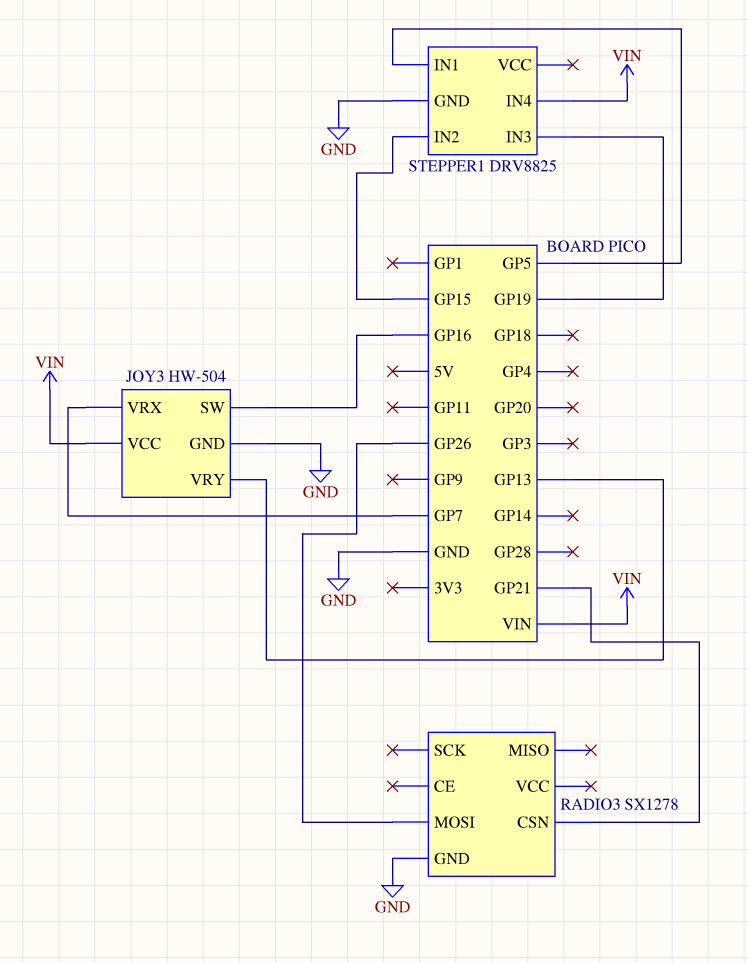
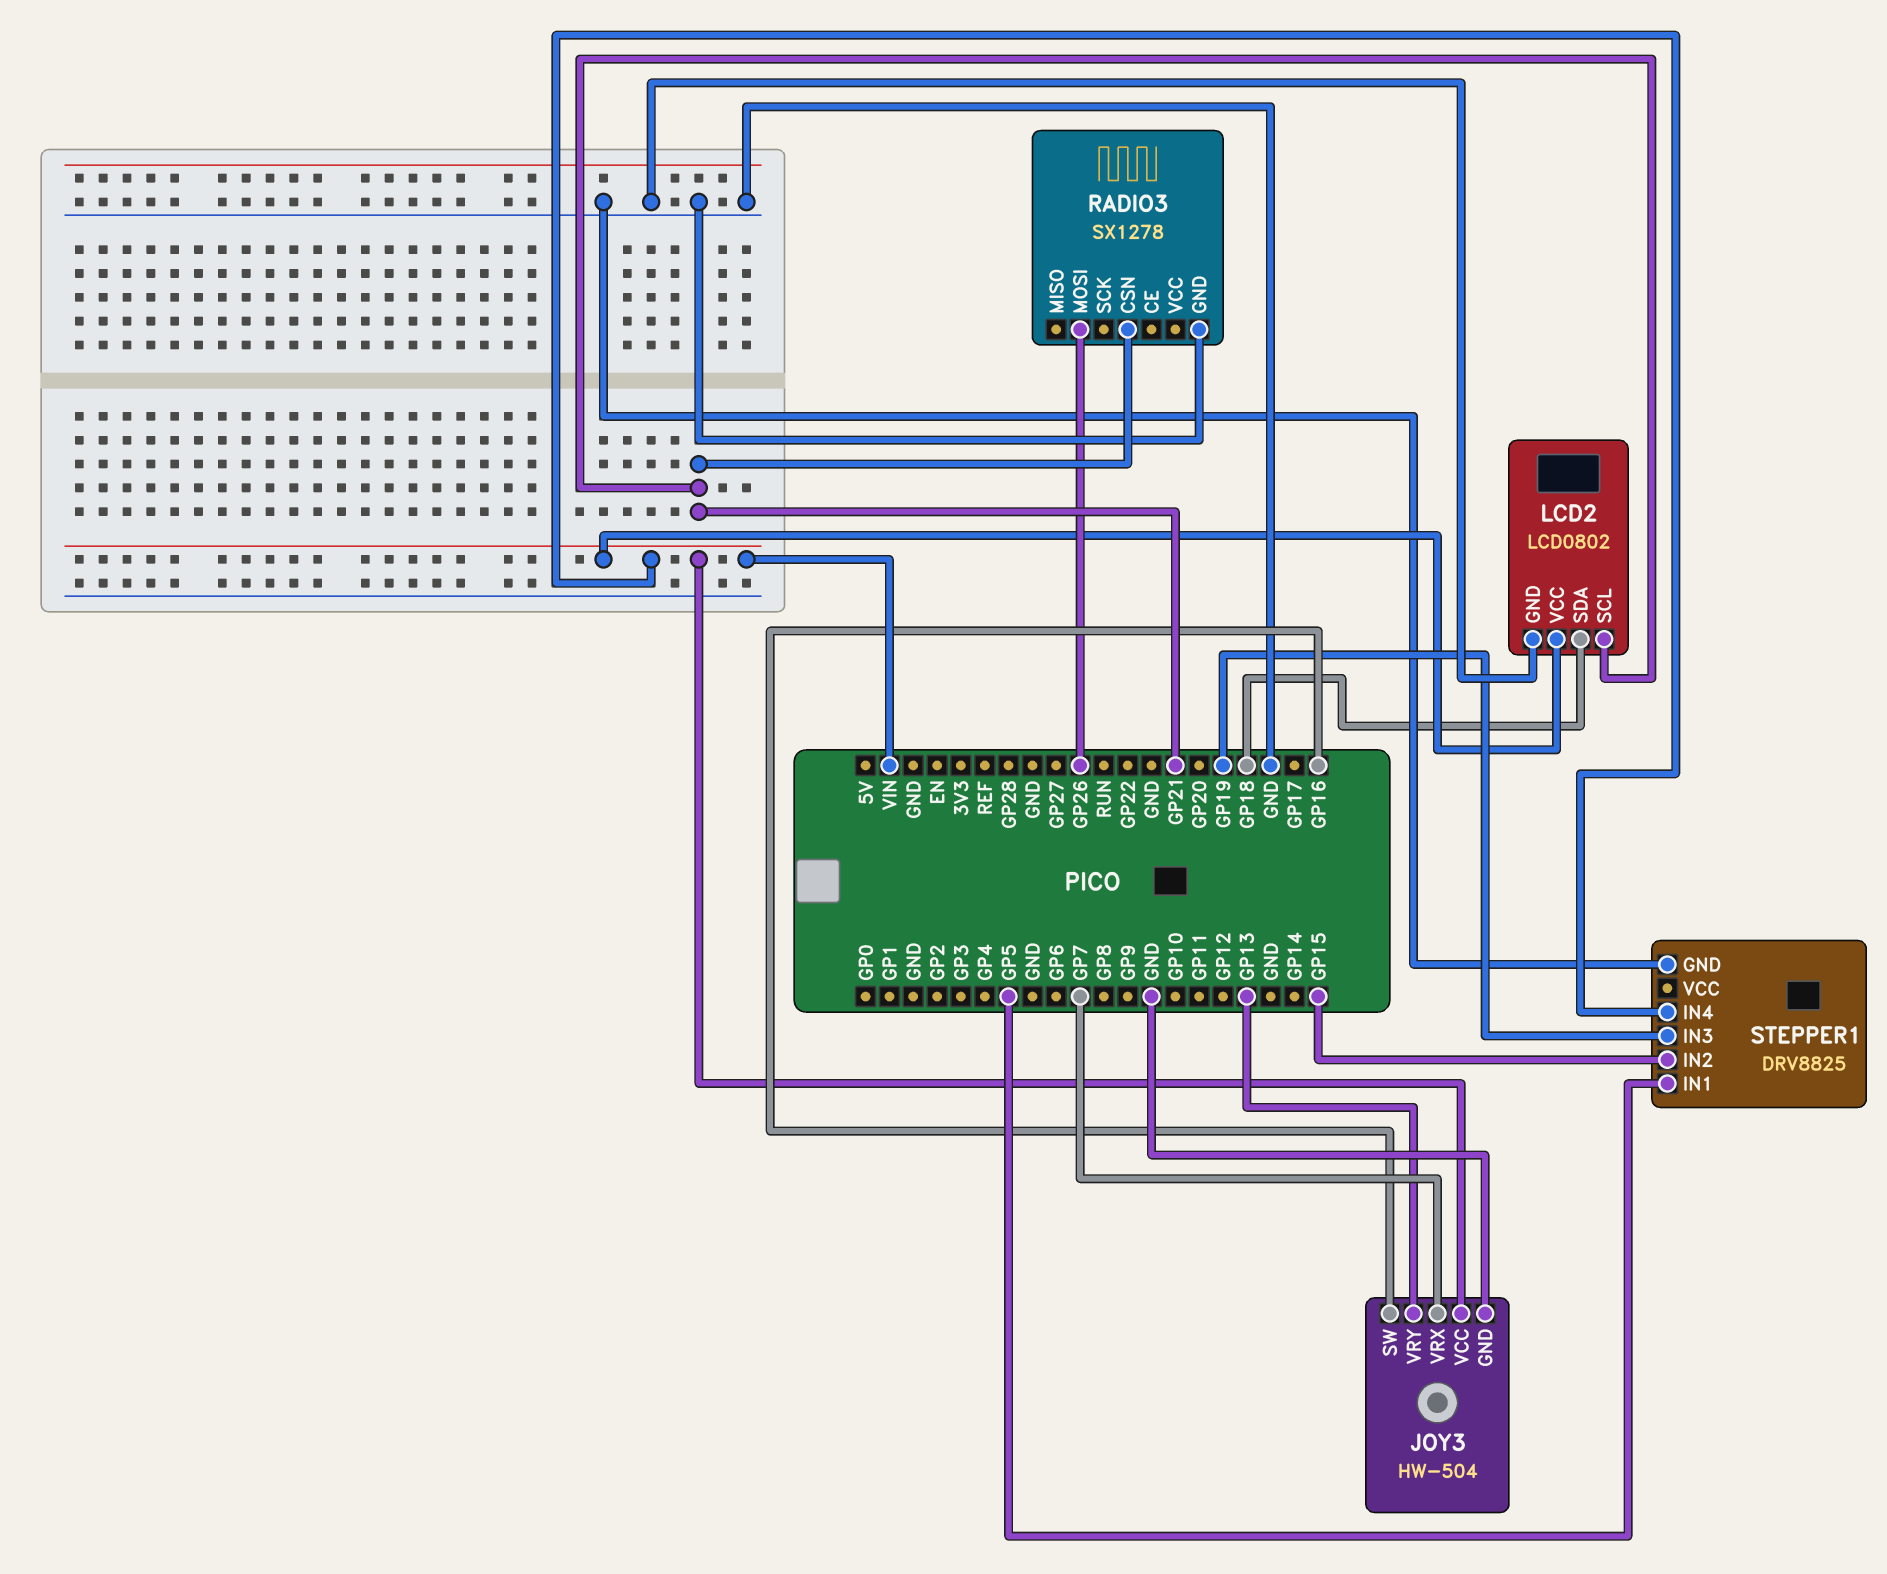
LCD2: none -> LCD0802
LCD2 pin GND: none -> GND
LCD2 pin SCL: none -> GP21
LCD2 pin SDA: none -> GP18
LCD2 pin VCC: none -> VIN

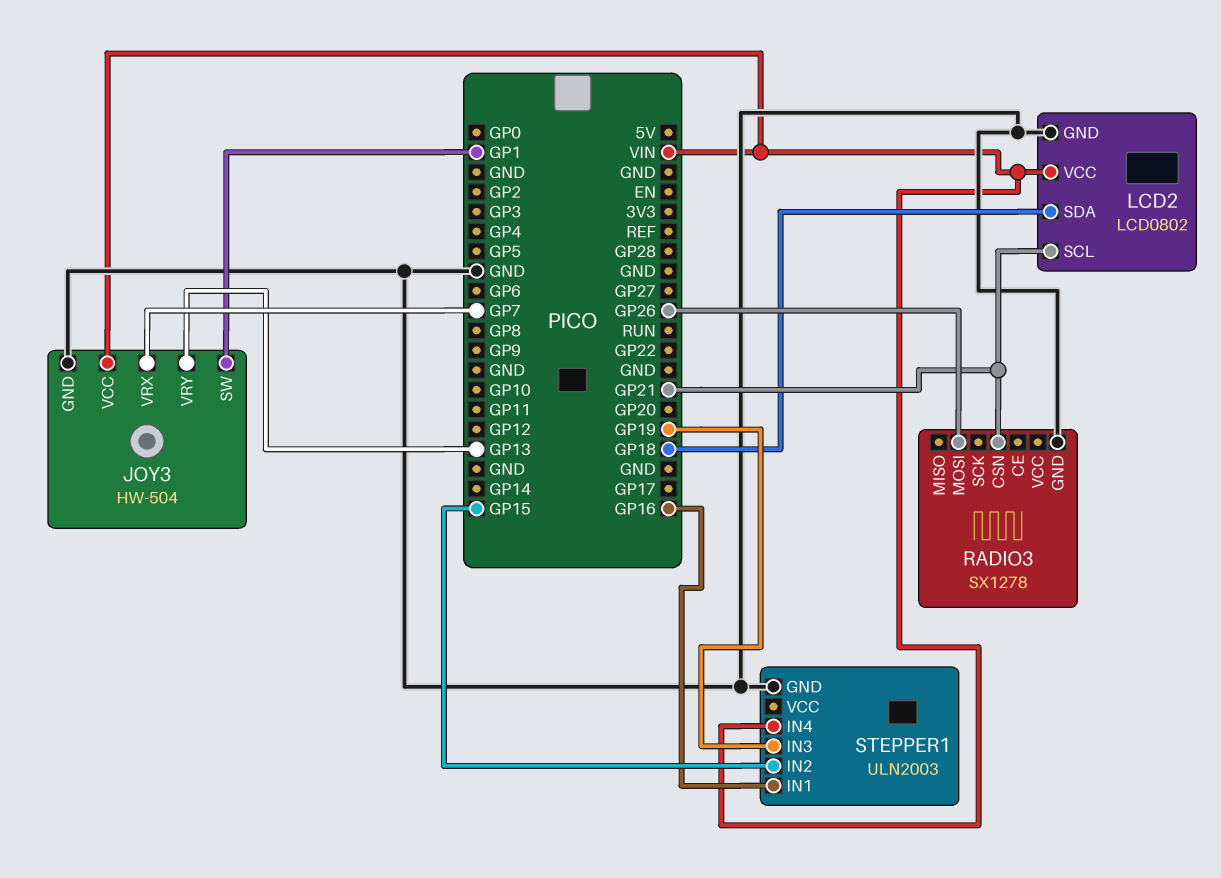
JOY3 pin SW: GP16 -> GP1
STEPPER1: DRV8825 -> ULN2003
STEPPER1 pin IN1: GP5 -> GP16

